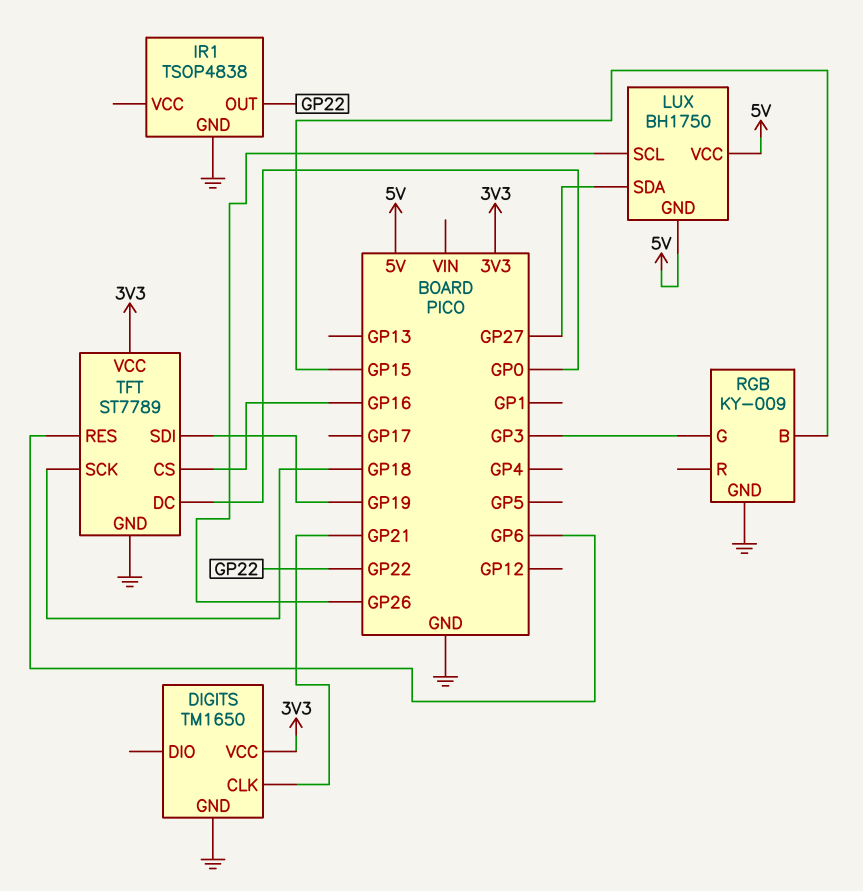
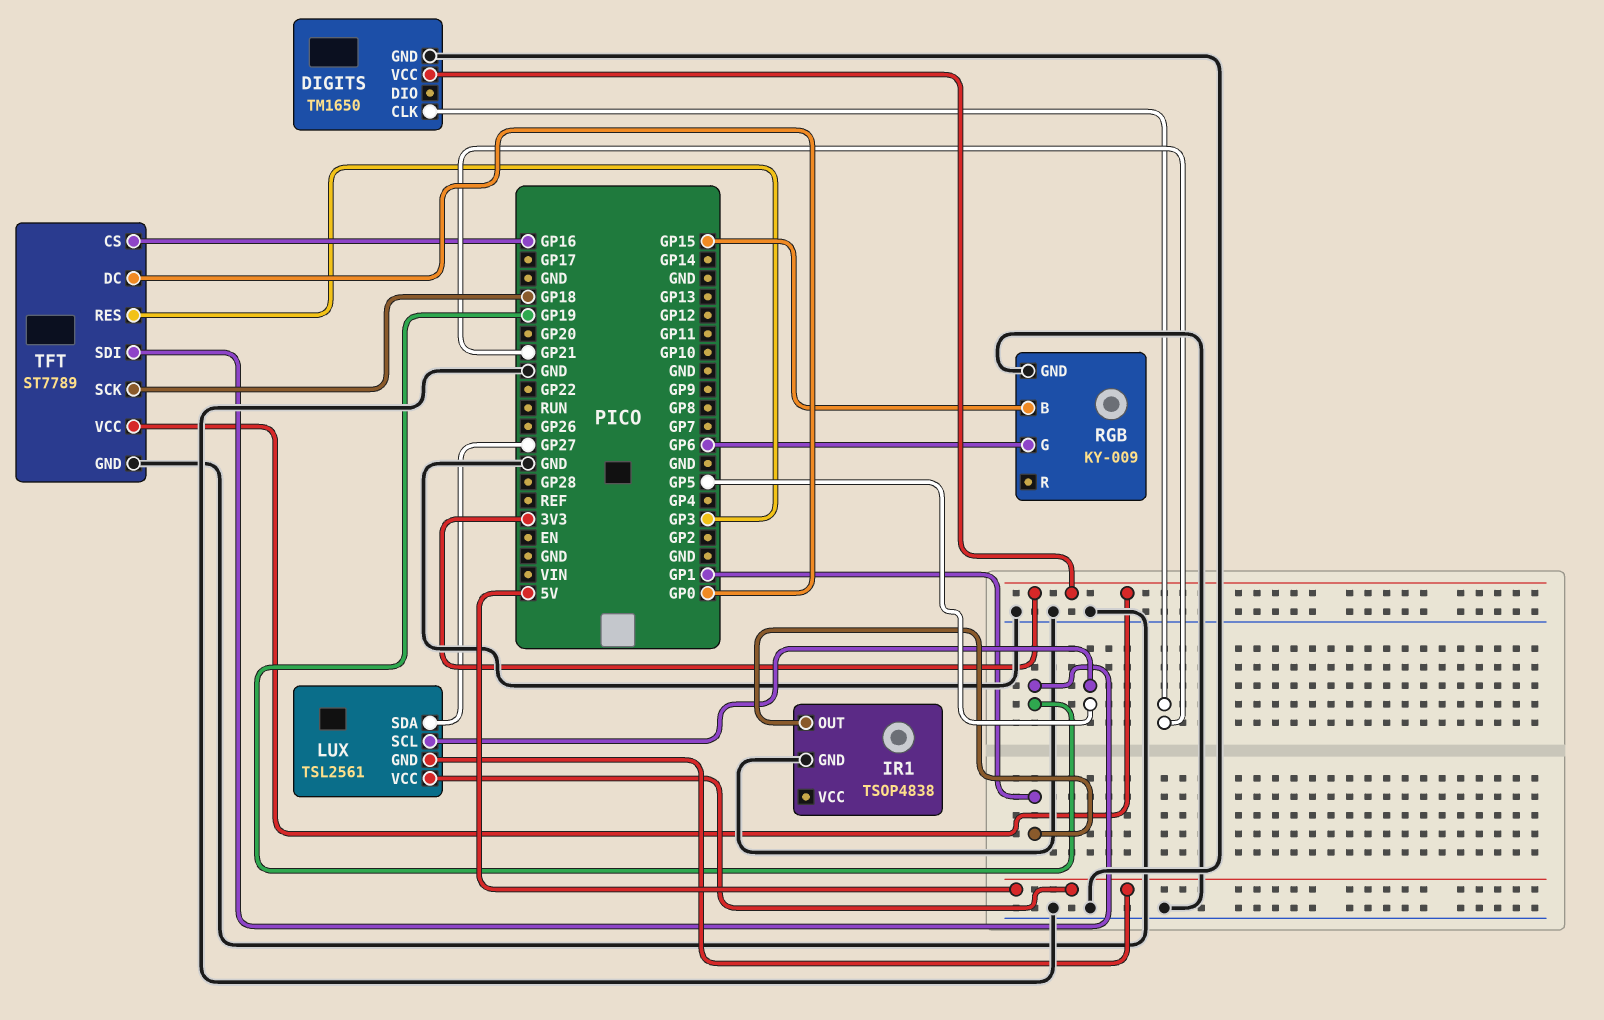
IR1 pin OUT: GP22 -> GP1
LUX: BH1750 -> TSL2561
LUX pin SCL: GP26 -> GP5
RGB pin G: GP3 -> GP6
TFT pin RES: GP6 -> GP3

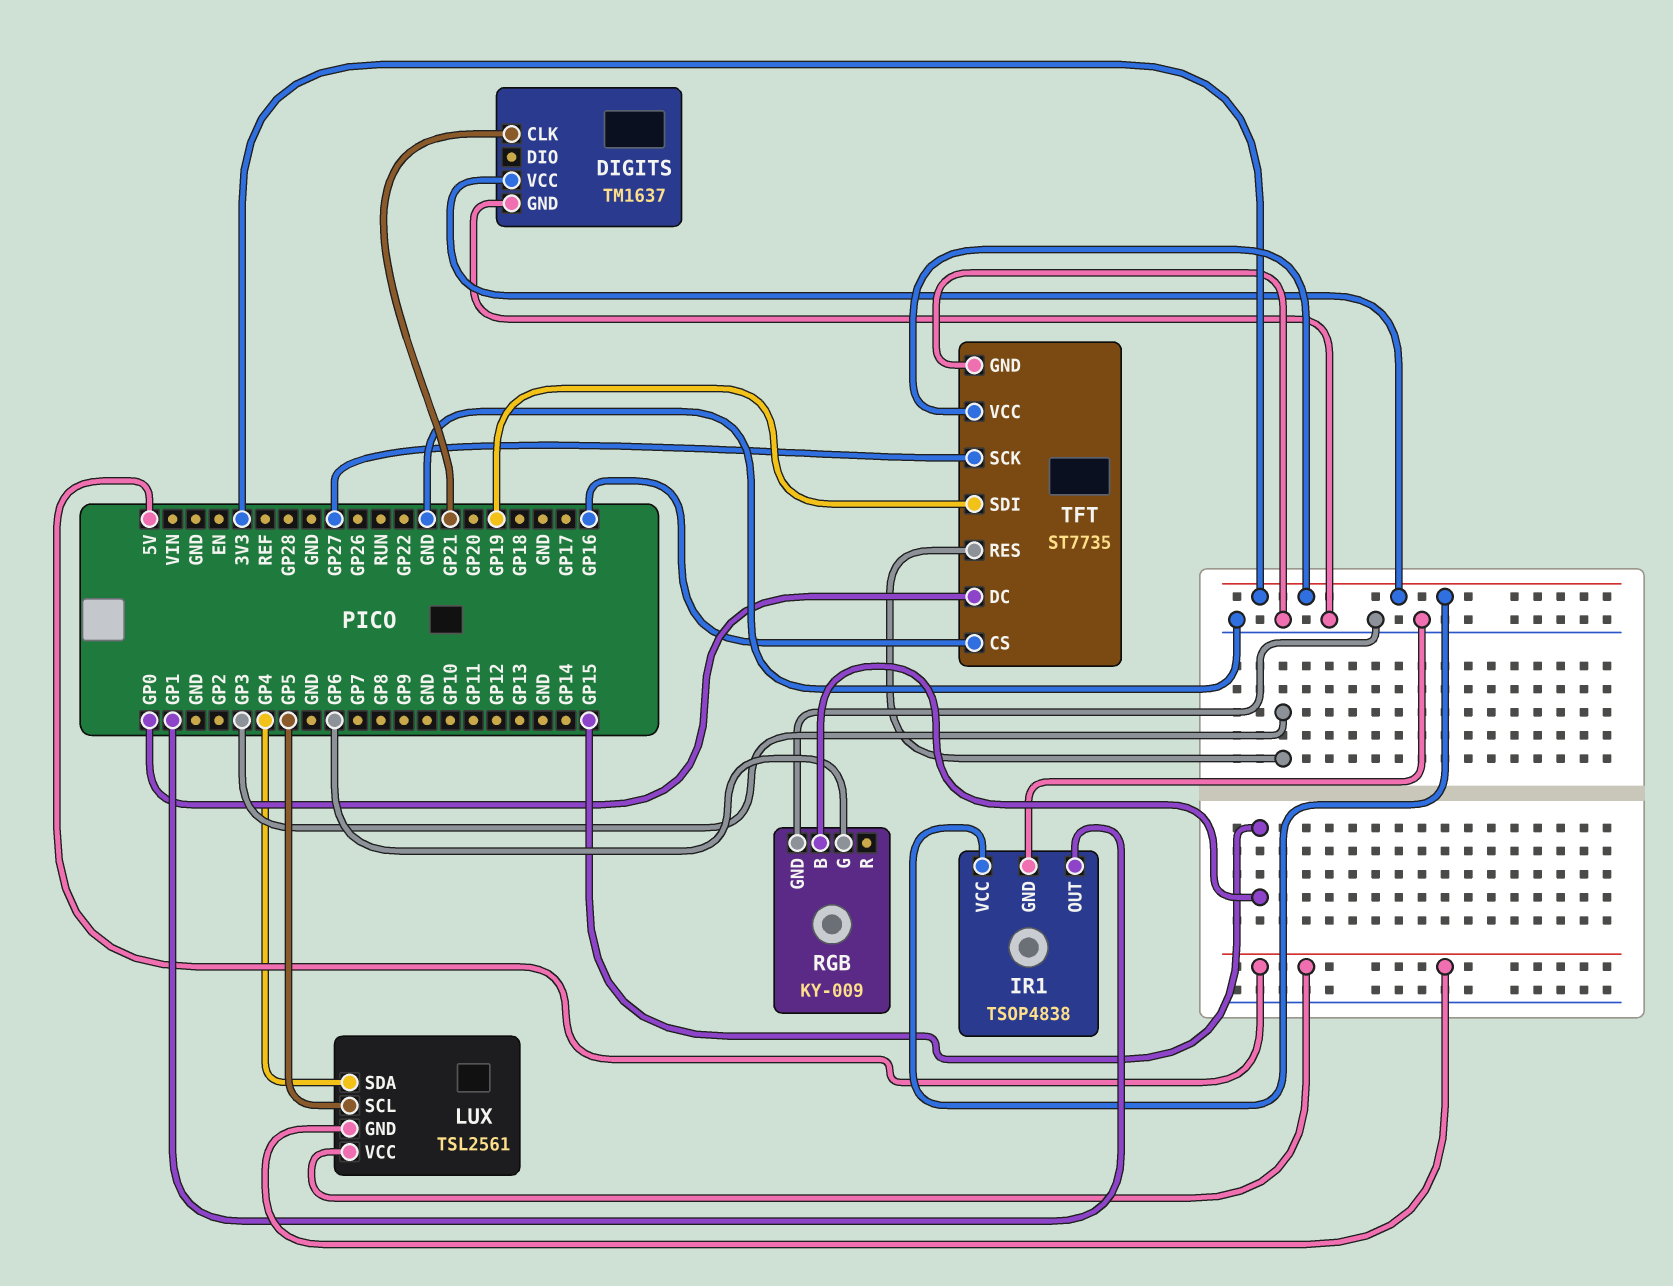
DIGITS: TM1650 -> TM1637
IR1 pin VCC: none -> 3V3
LUX pin SDA: GP27 -> GP4
TFT: ST7789 -> ST7735
TFT pin SCK: GP18 -> GP27

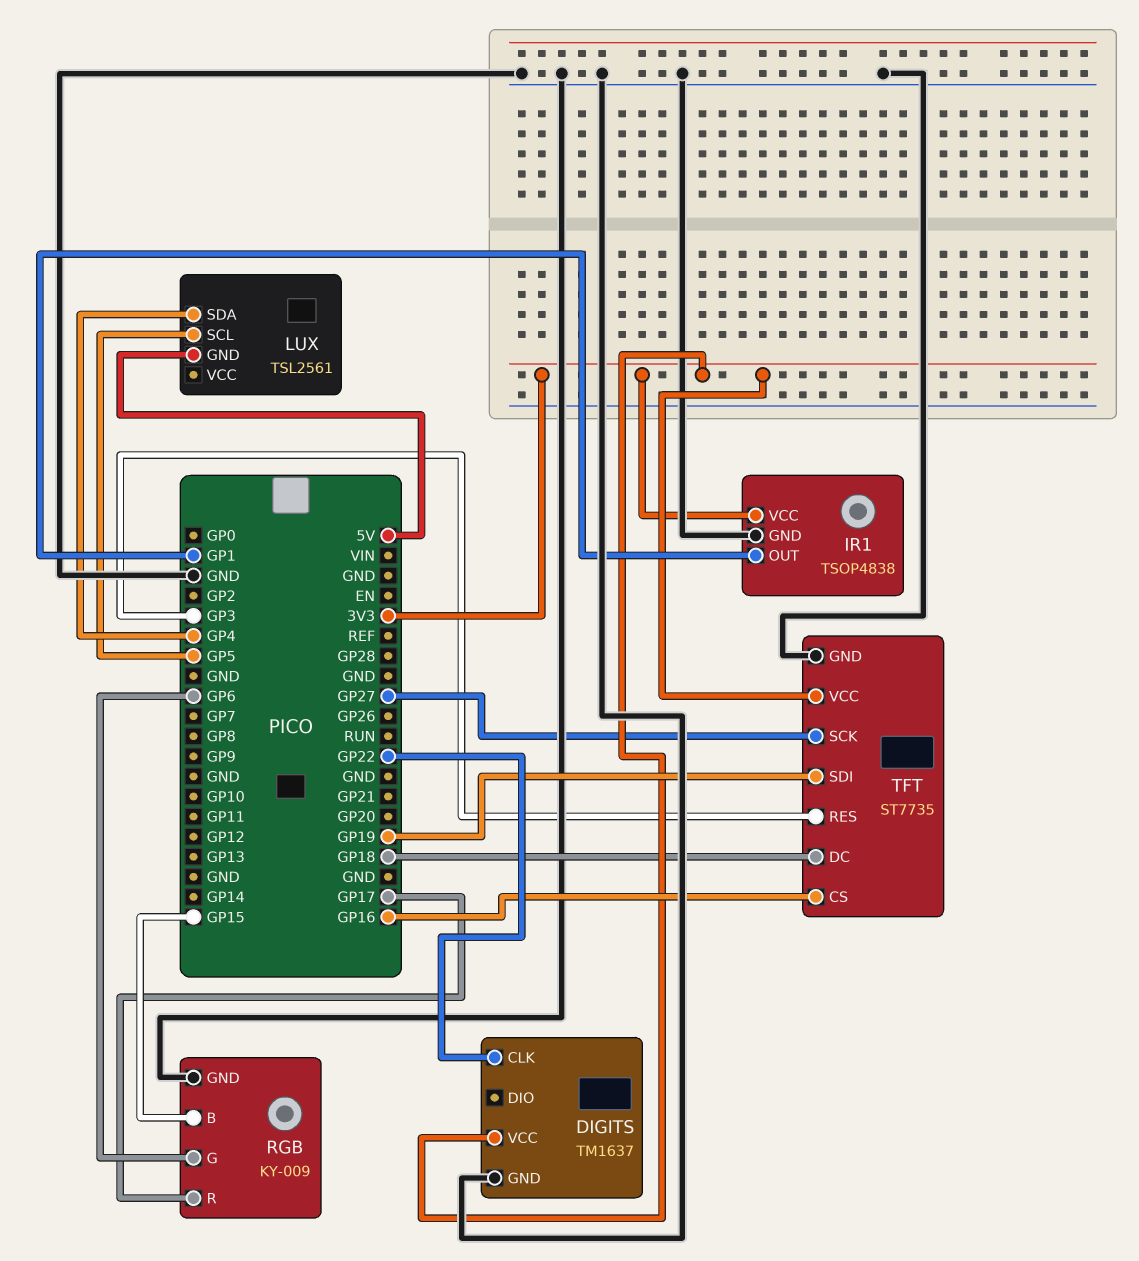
DIGITS pin CLK: GP21 -> GP22
LUX pin VCC: 5V -> none
RGB pin R: none -> GP17
TFT pin DC: GP0 -> GP18

